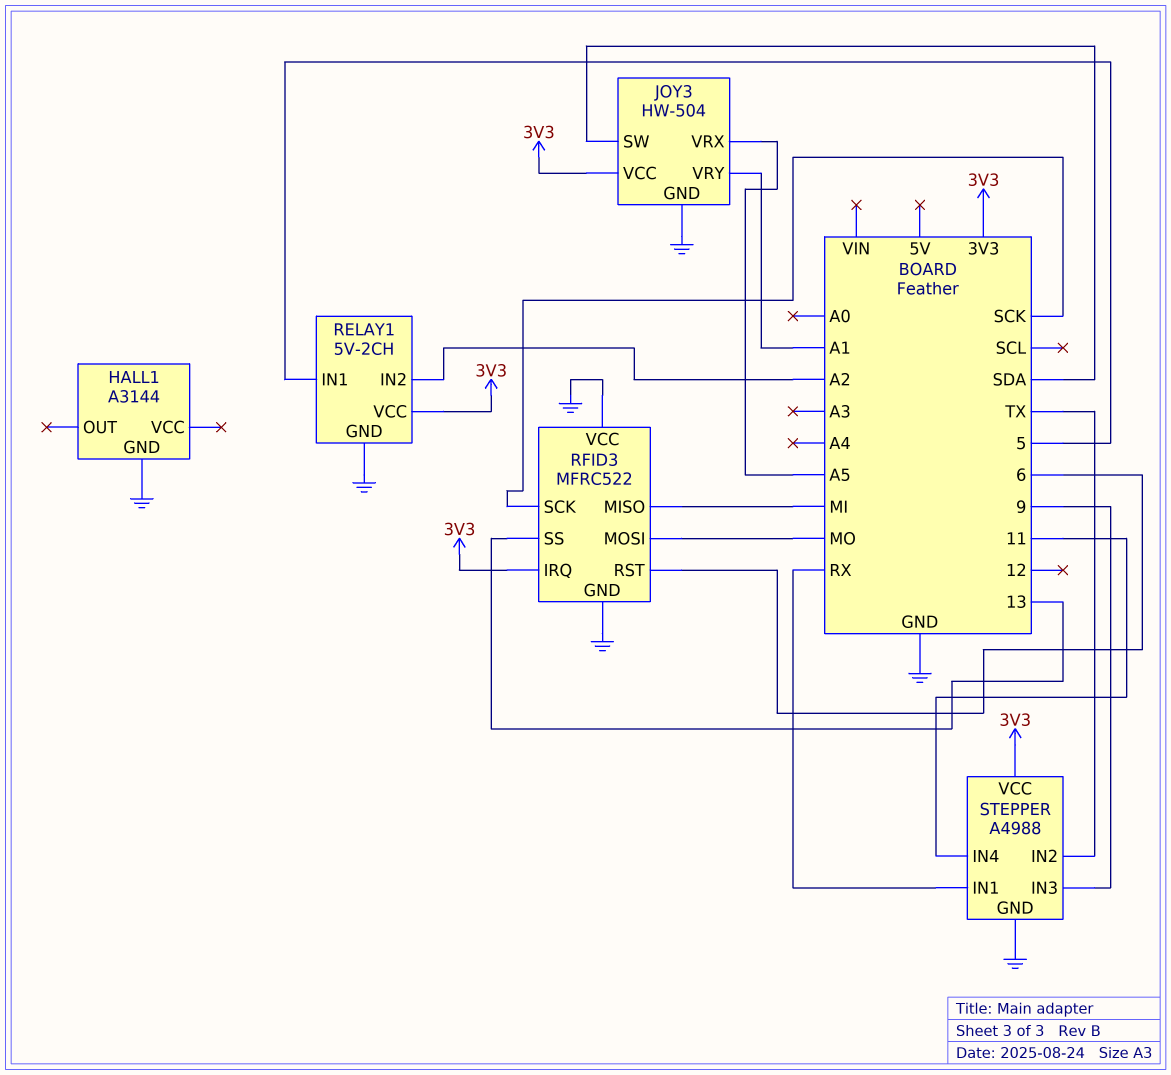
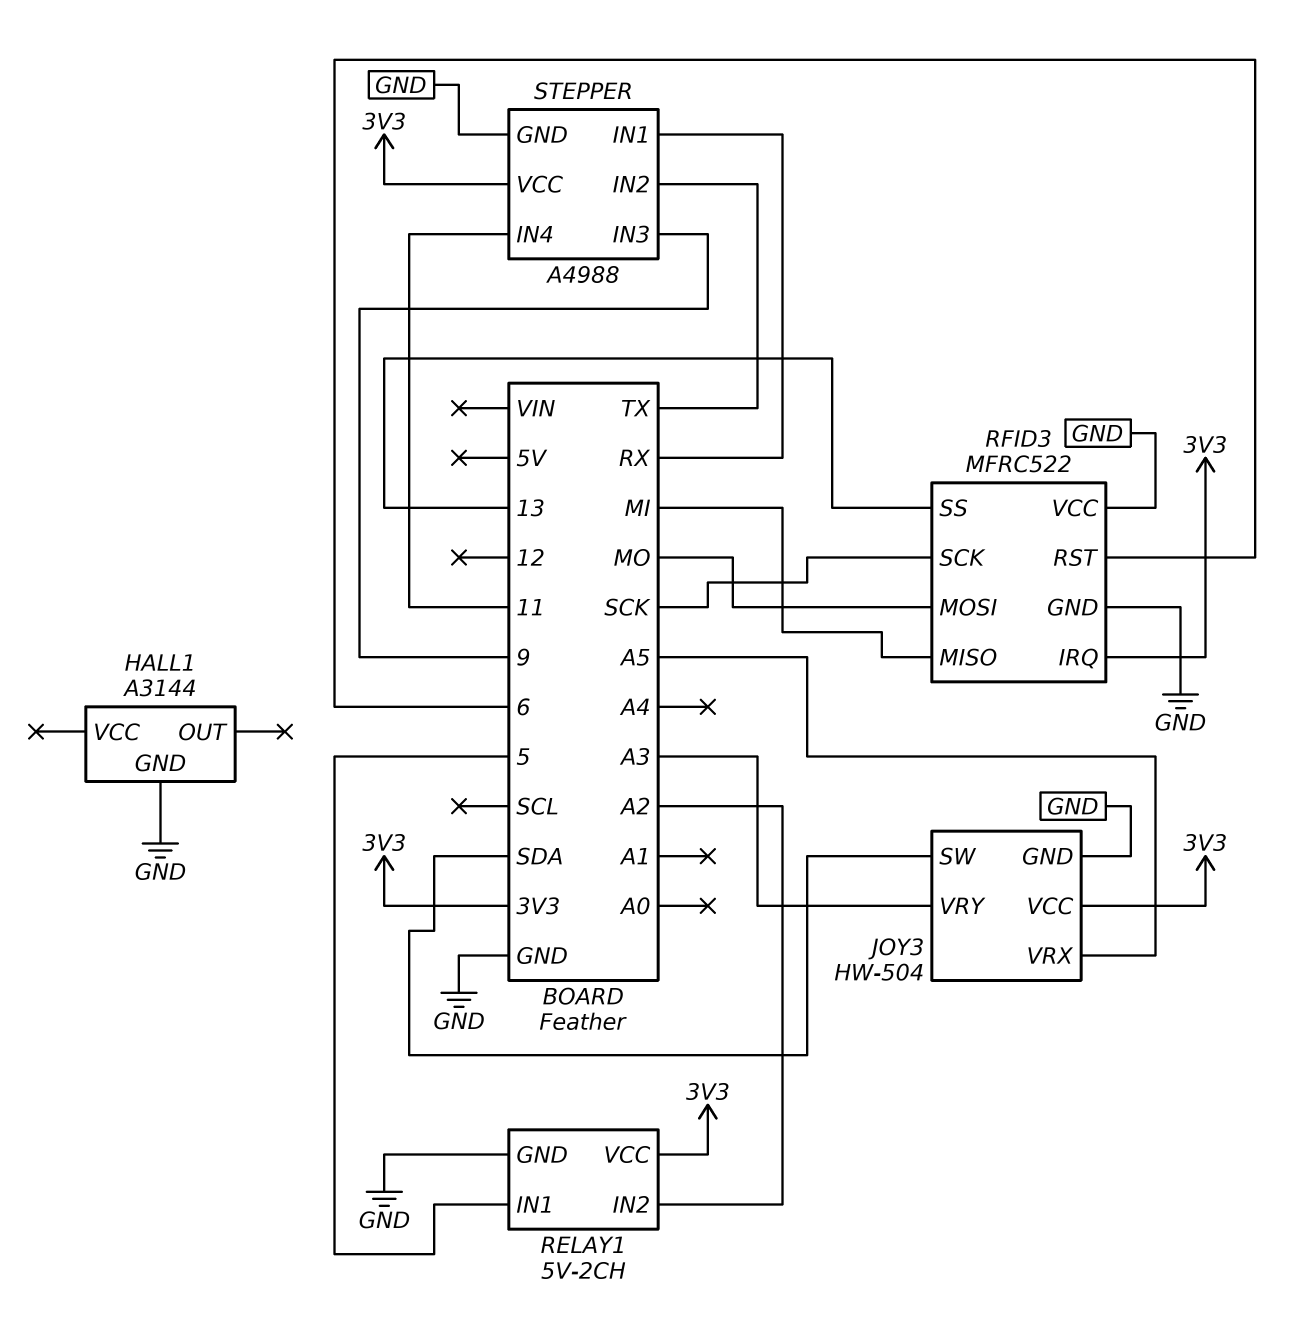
JOY3 pin VRY: A1 -> A3

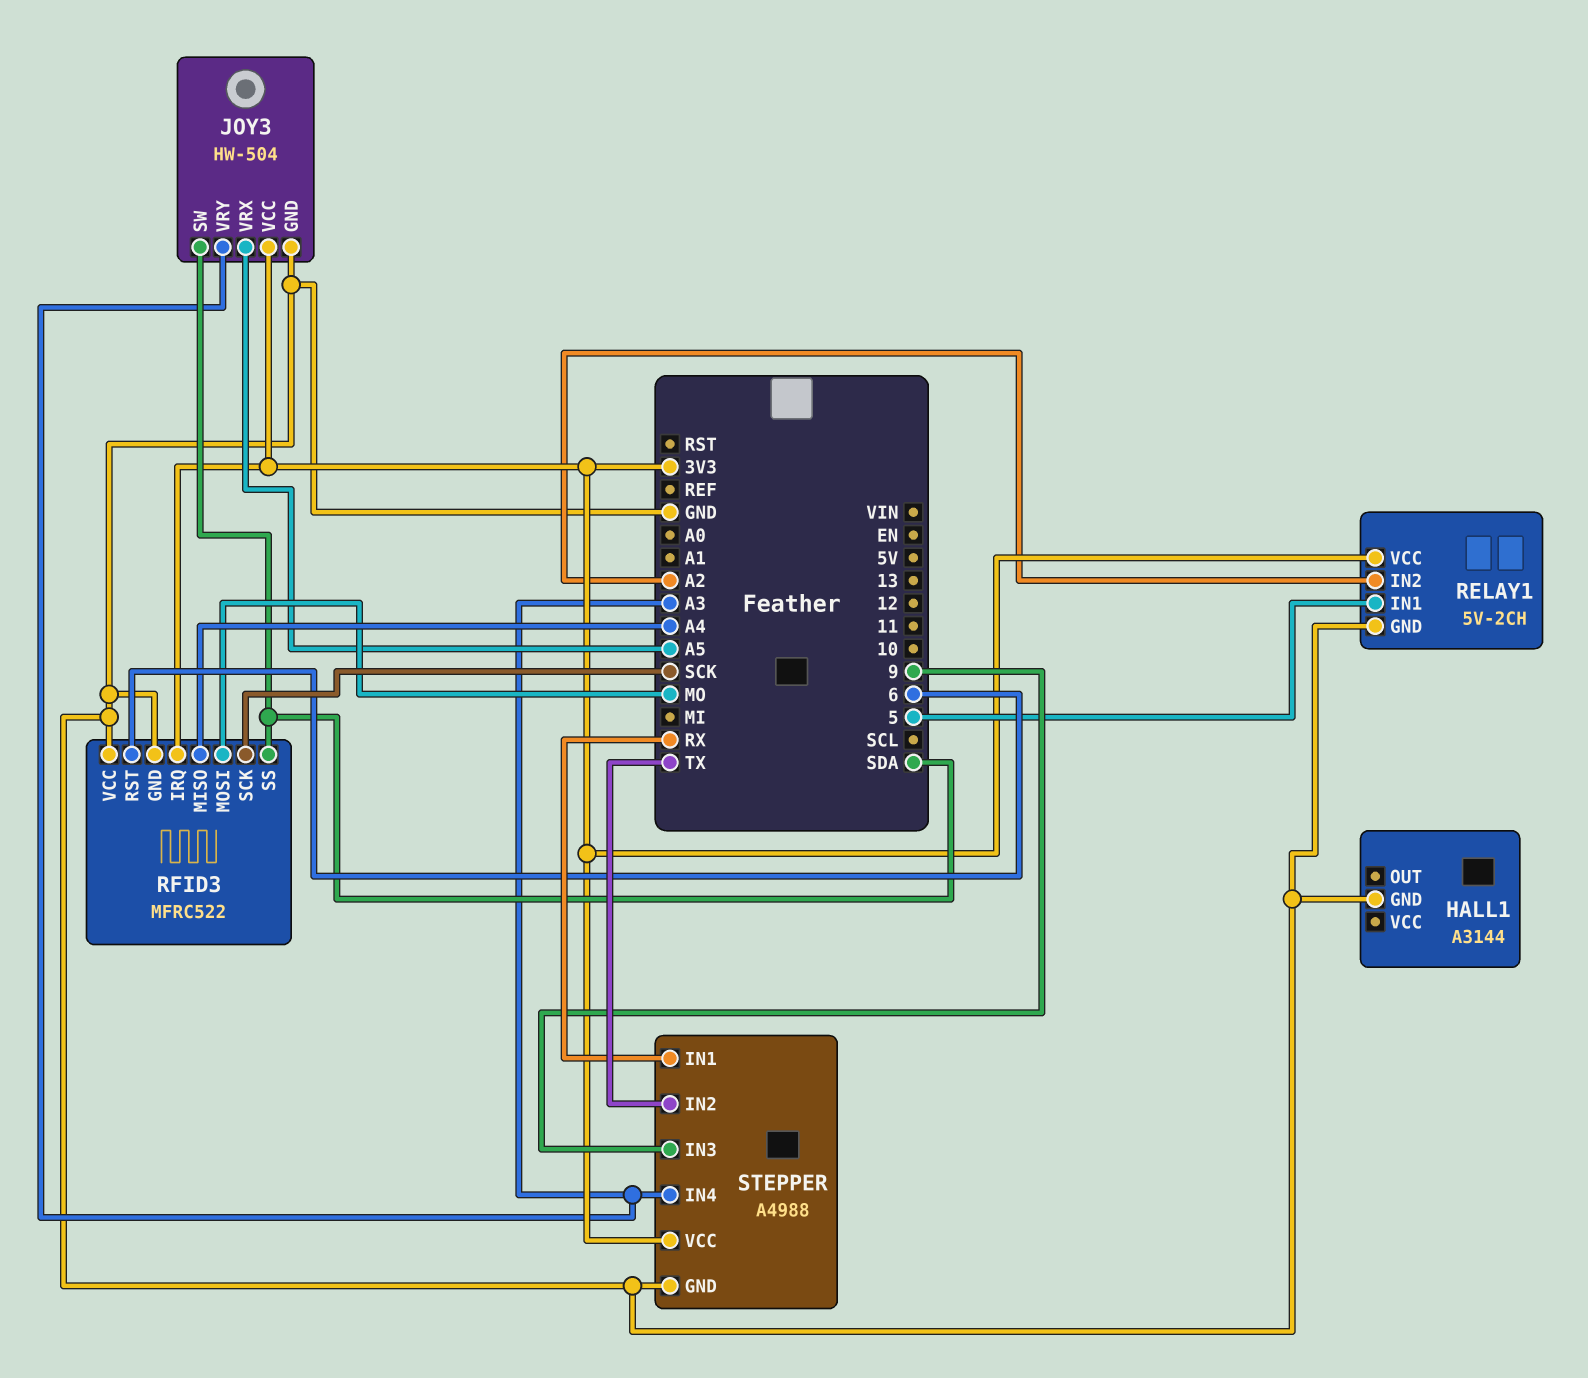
RFID3 pin MISO: MI -> A4
RFID3 pin SS: 13 -> SDA
STEPPER pin IN4: 11 -> A3

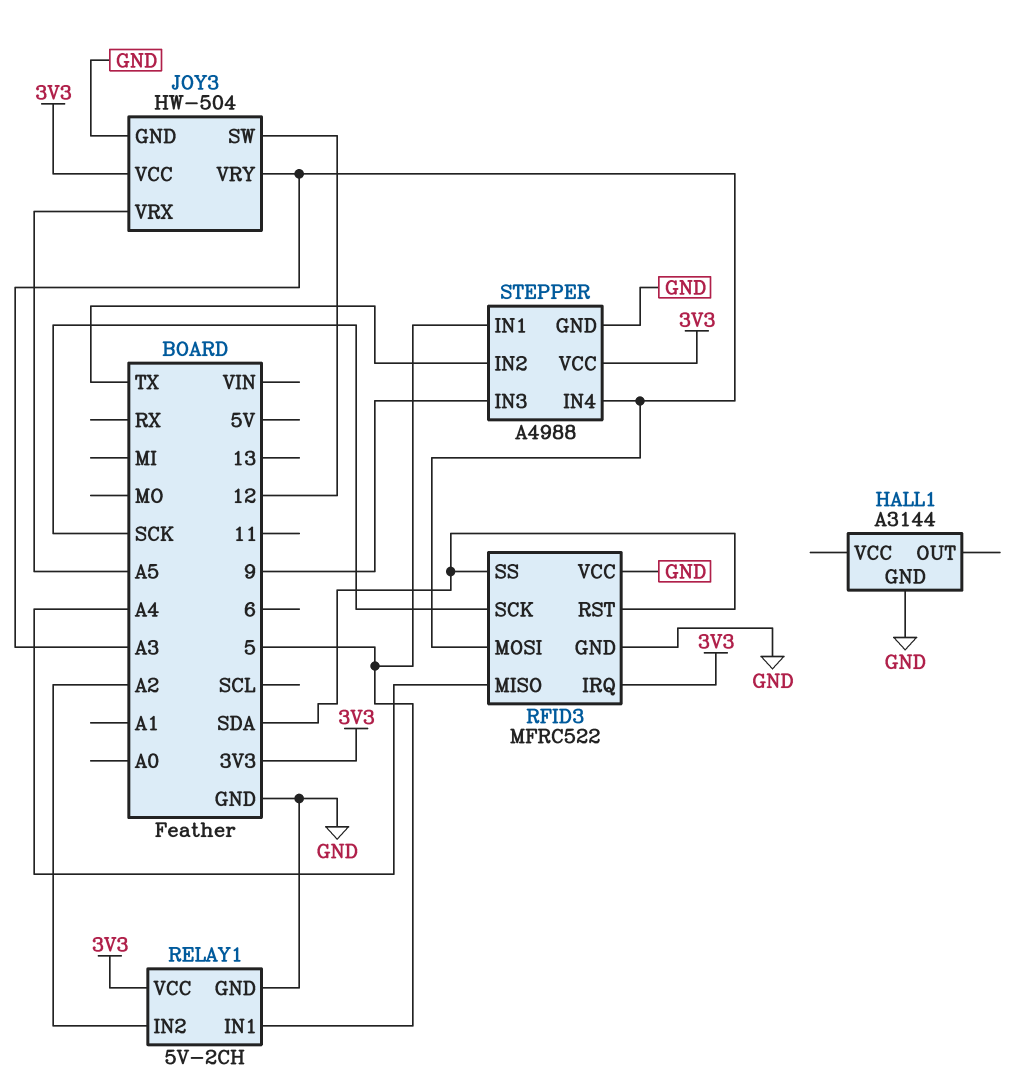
JOY3 pin SW: SDA -> 12
RFID3 pin MOSI: MO -> A3
RFID3 pin RST: 6 -> SDA
STEPPER pin IN1: RX -> 5

